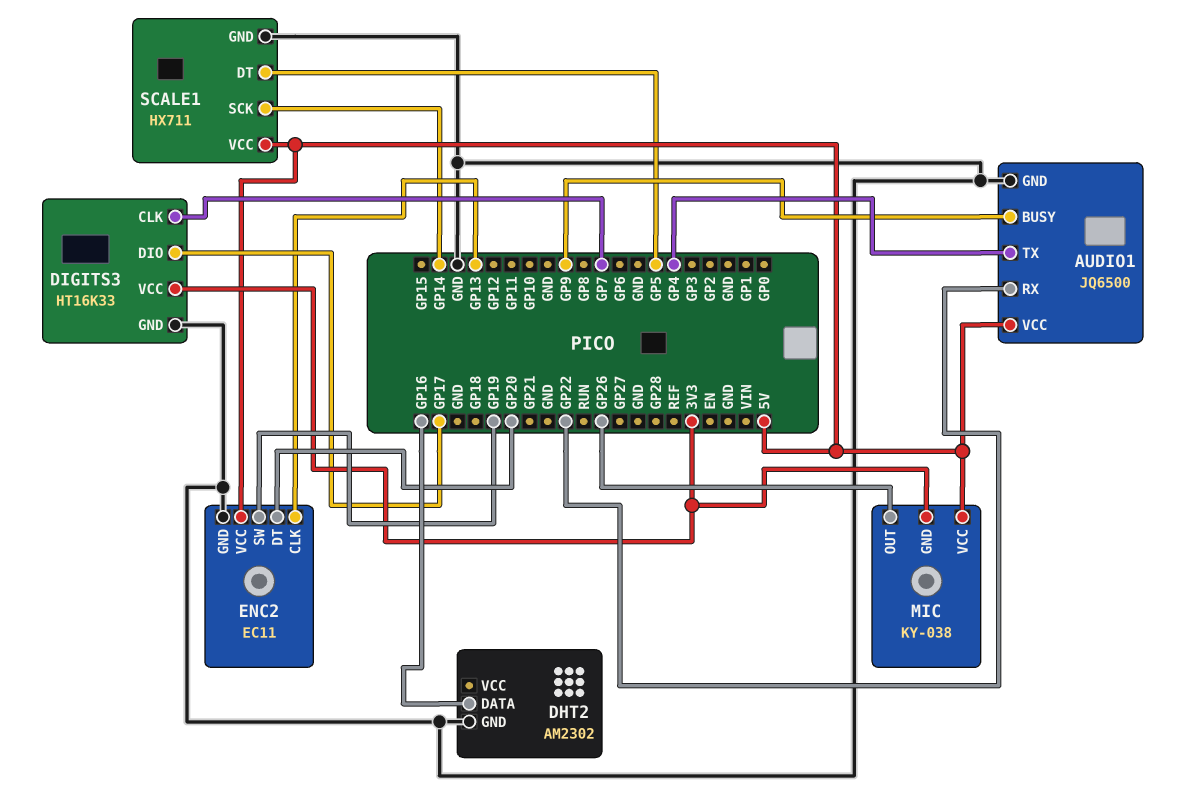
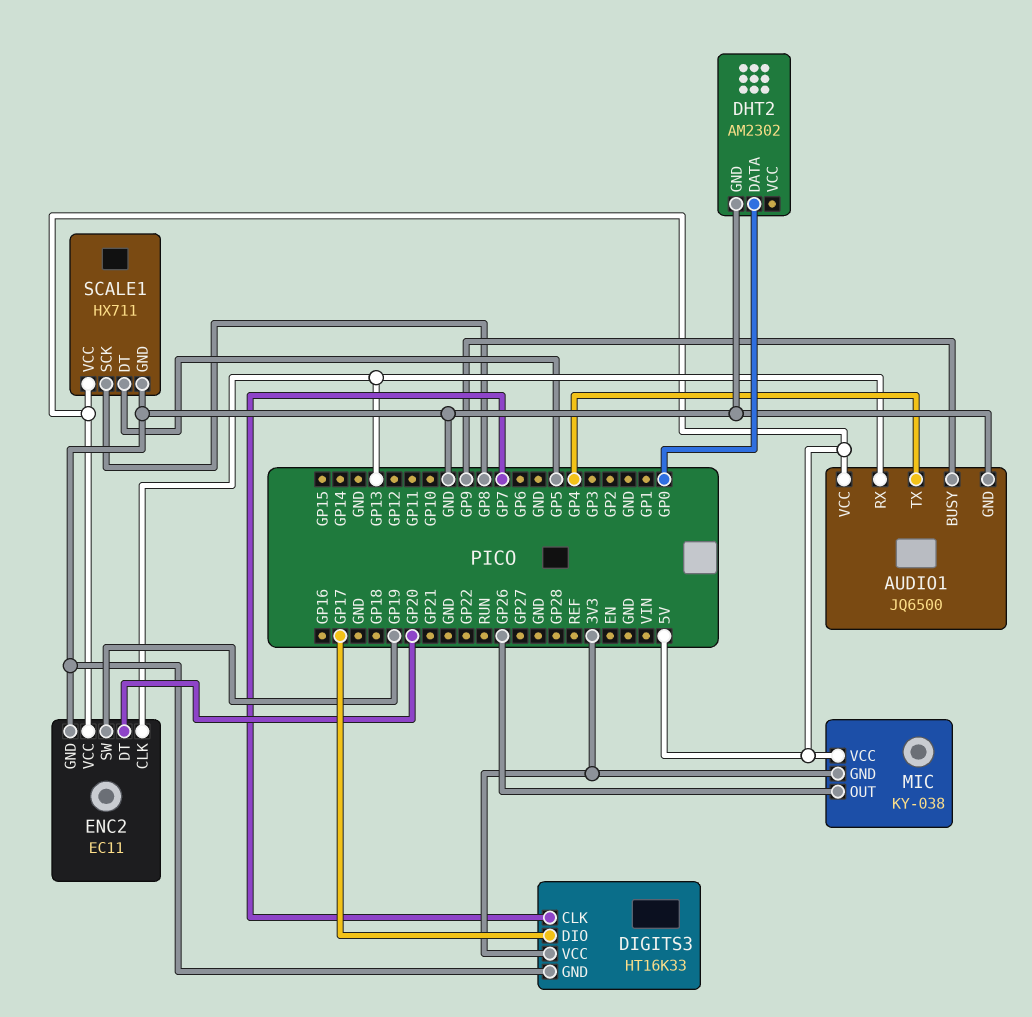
AUDIO1 pin RX: GP22 -> GP13
DHT2 pin DATA: GP16 -> GP0
SCALE1 pin SCK: GP14 -> GP8

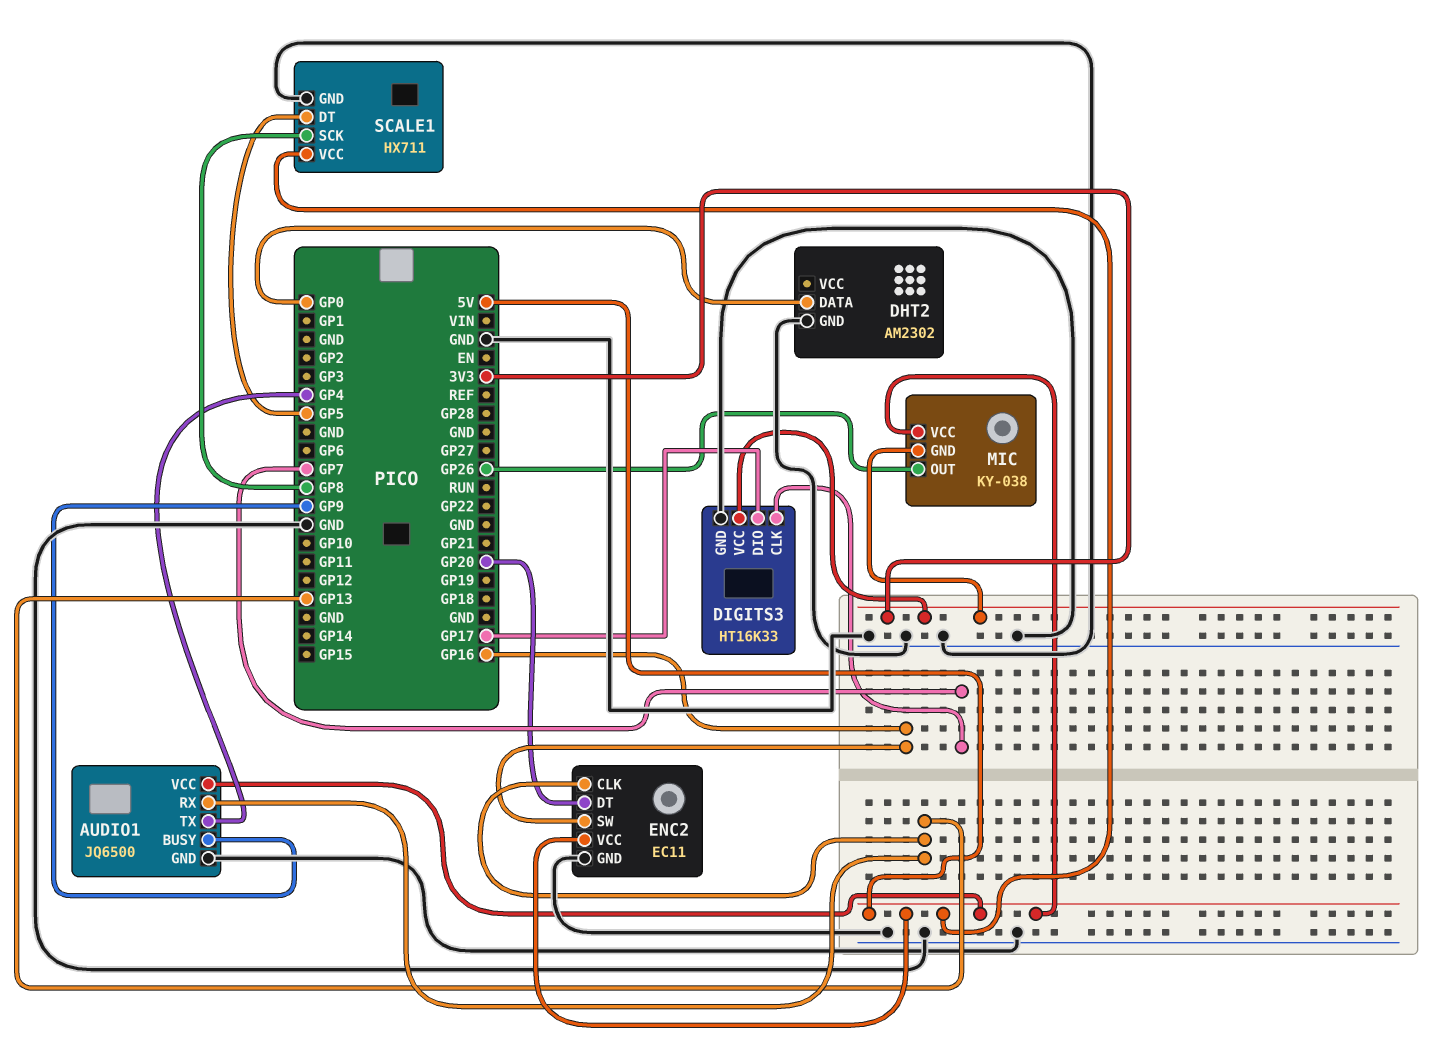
ENC2 pin SW: GP19 -> GP16

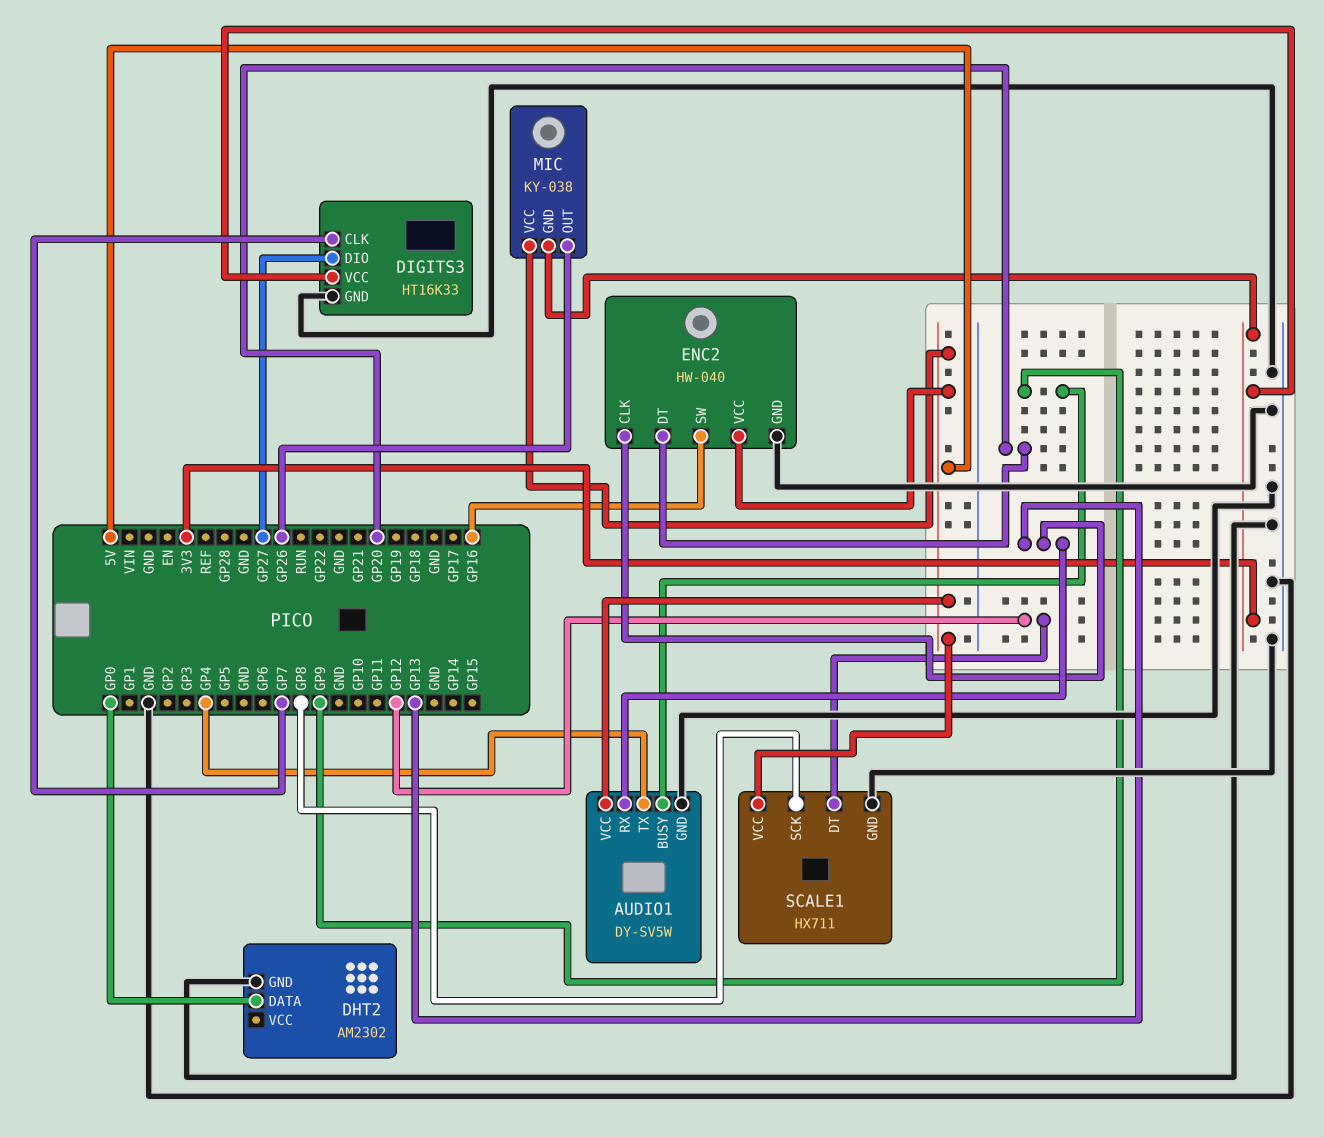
AUDIO1: JQ6500 -> DY-SV5W
DIGITS3 pin DIO: GP17 -> GP27
ENC2: EC11 -> HW-040
SCALE1 pin DT: GP5 -> GP12

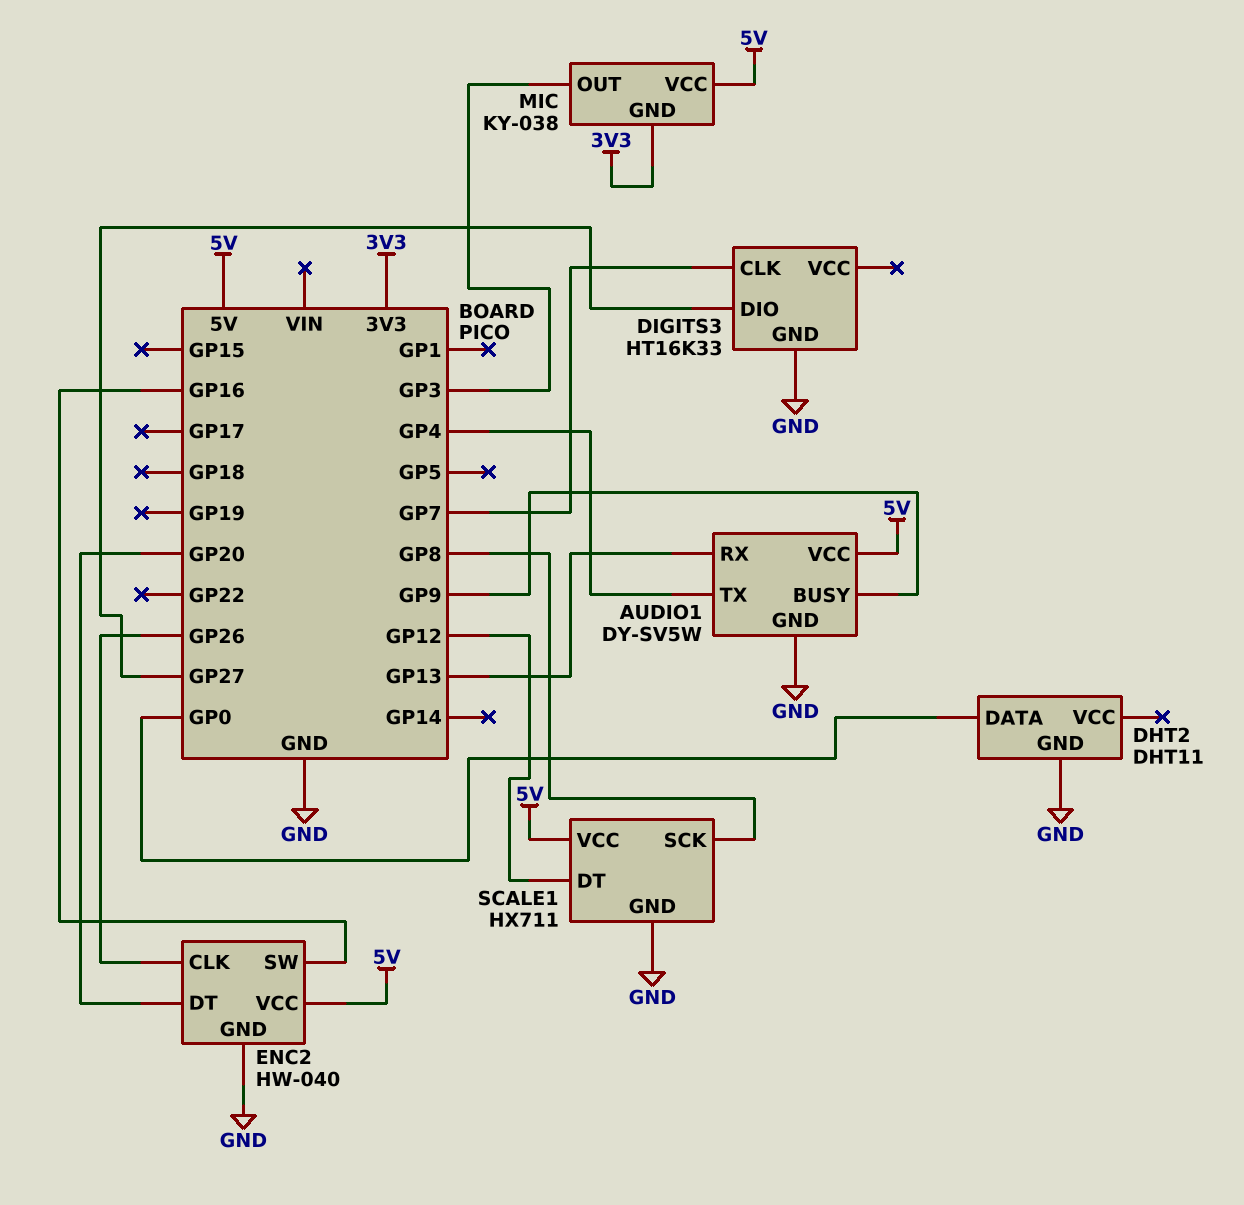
DHT2: AM2302 -> DHT11
DIGITS3 pin VCC: 3V3 -> none
ENC2 pin CLK: GP13 -> GP26
MIC pin OUT: GP26 -> GP3

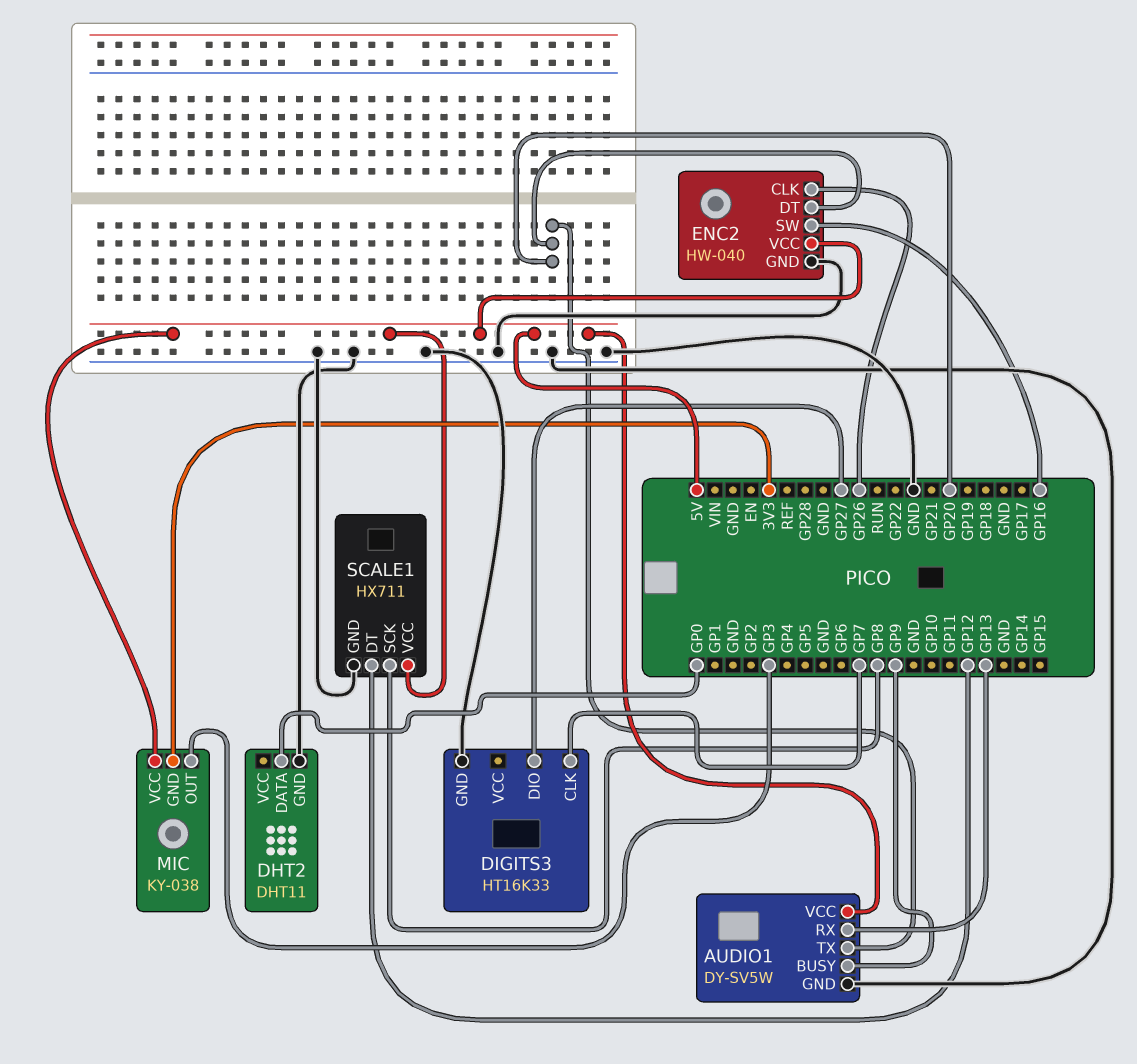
AUDIO1 pin TX: GP4 -> GP20

